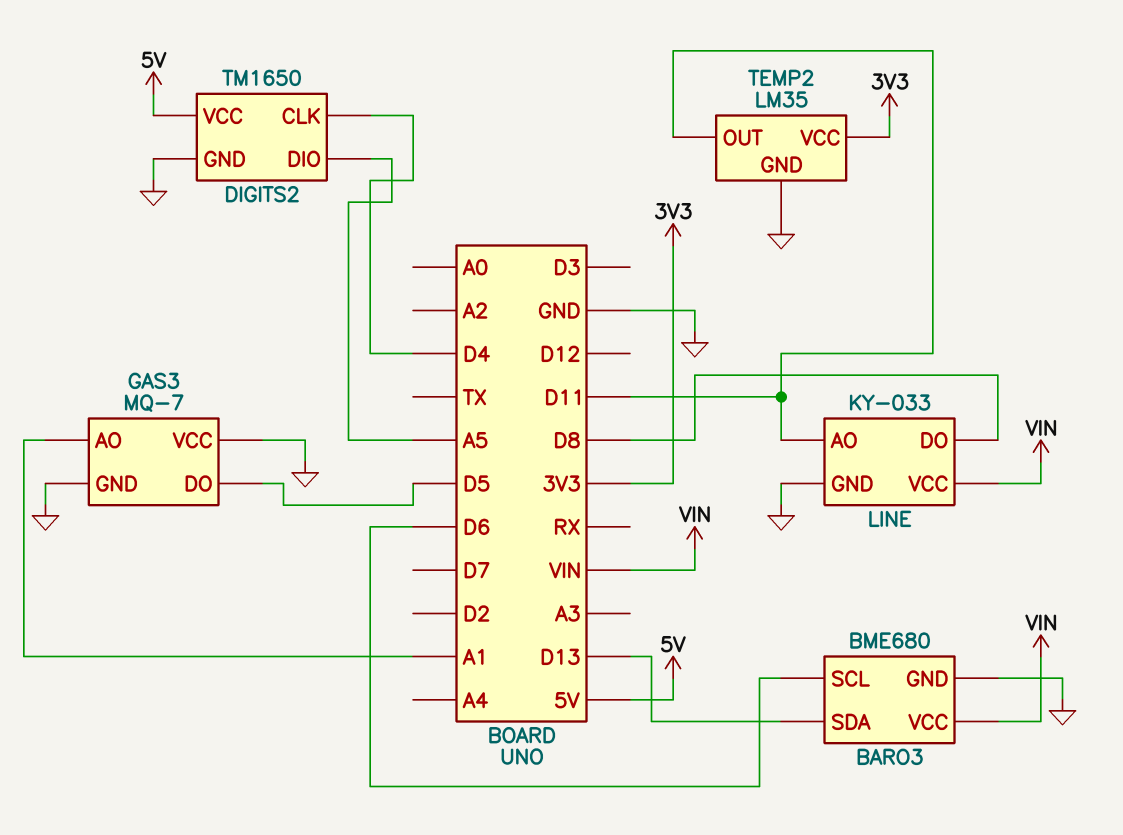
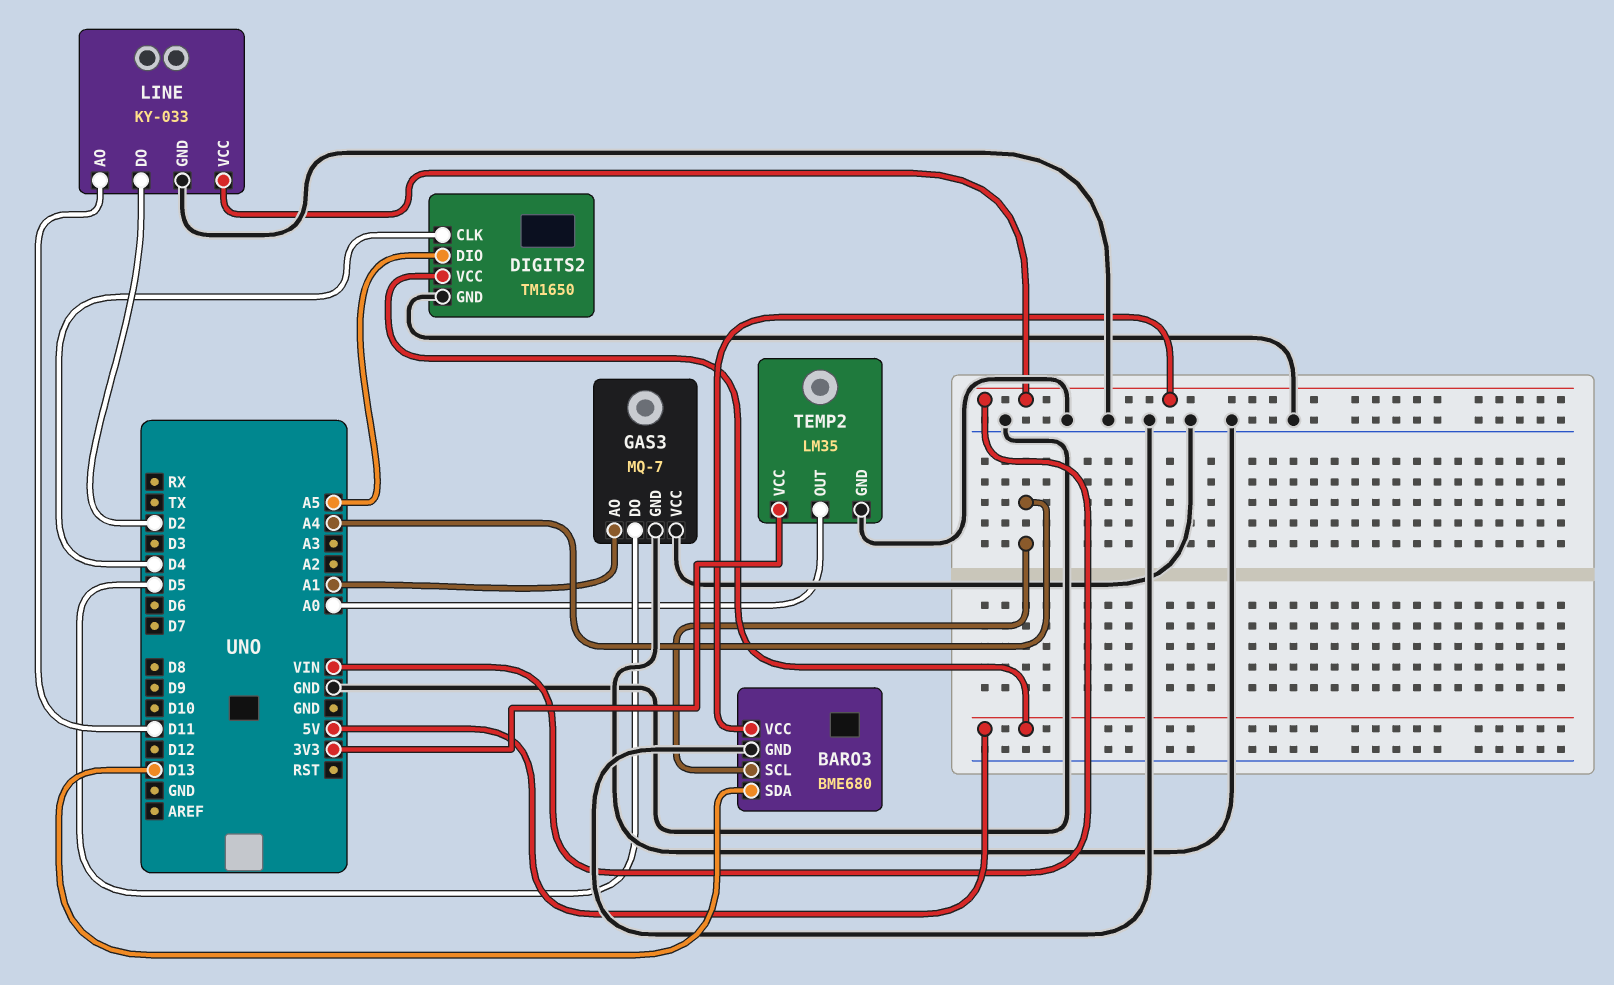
BARO3 pin SCL: D6 -> A4
LINE pin DO: D8 -> D2
TEMP2 pin OUT: D11 -> A0

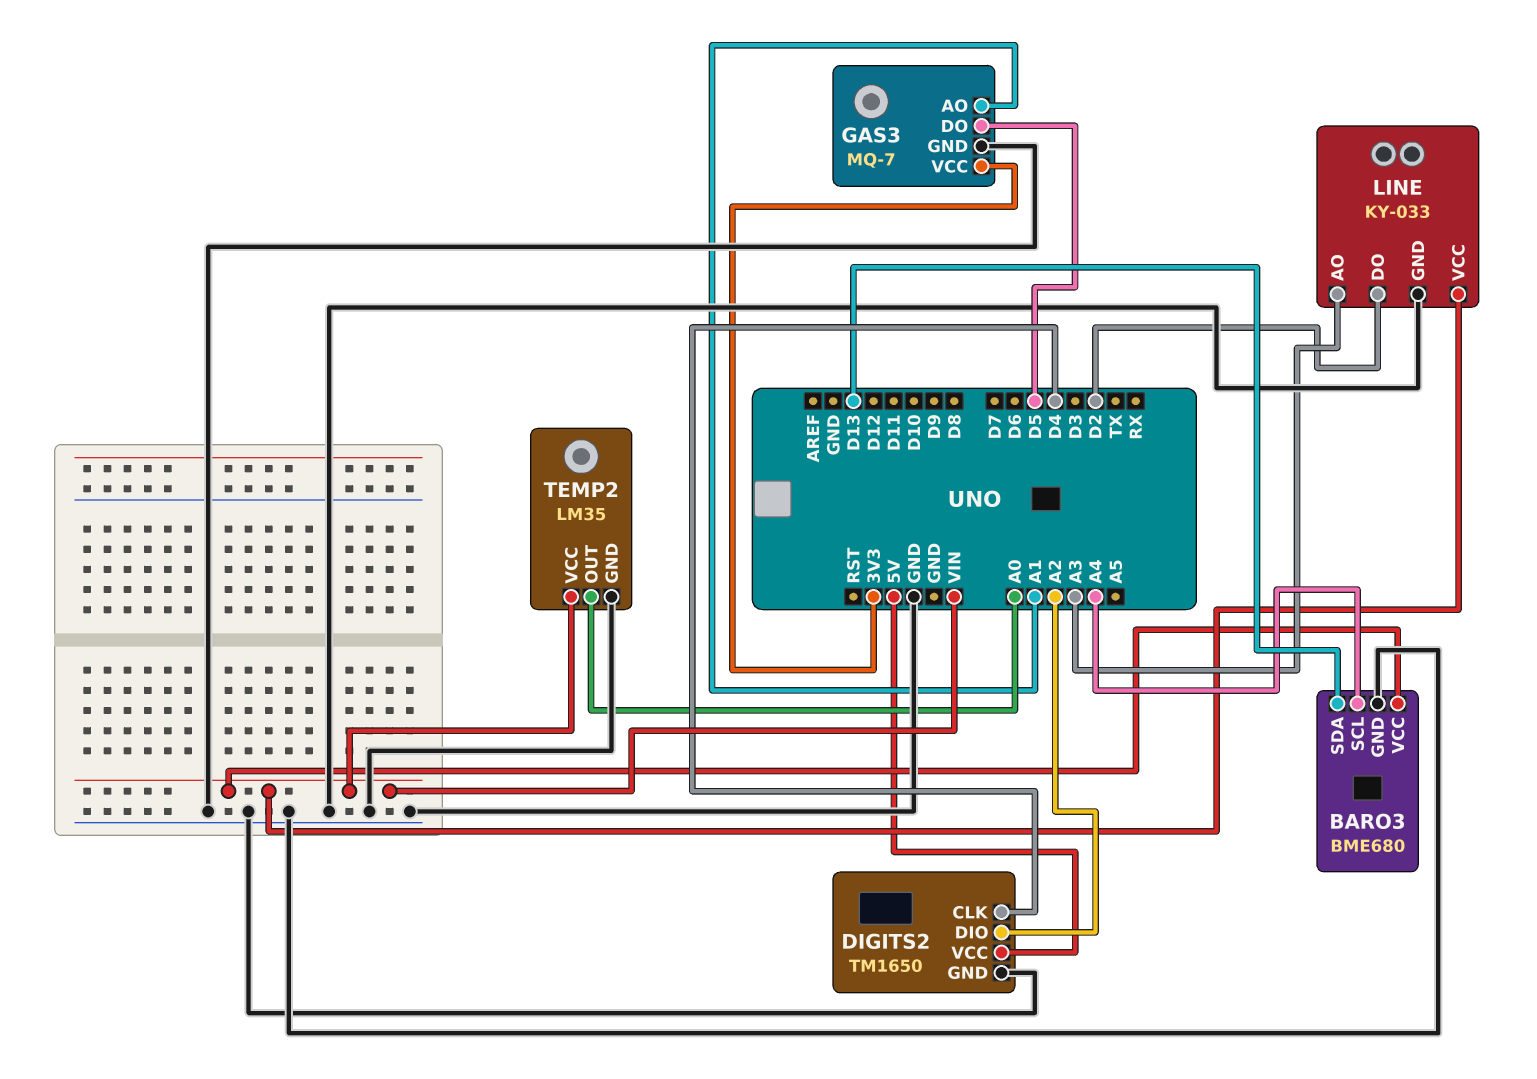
DIGITS2 pin DIO: A5 -> A2
GAS3 pin VCC: GND -> 3V3
LINE pin AO: D11 -> A3
TEMP2 pin VCC: 3V3 -> VIN

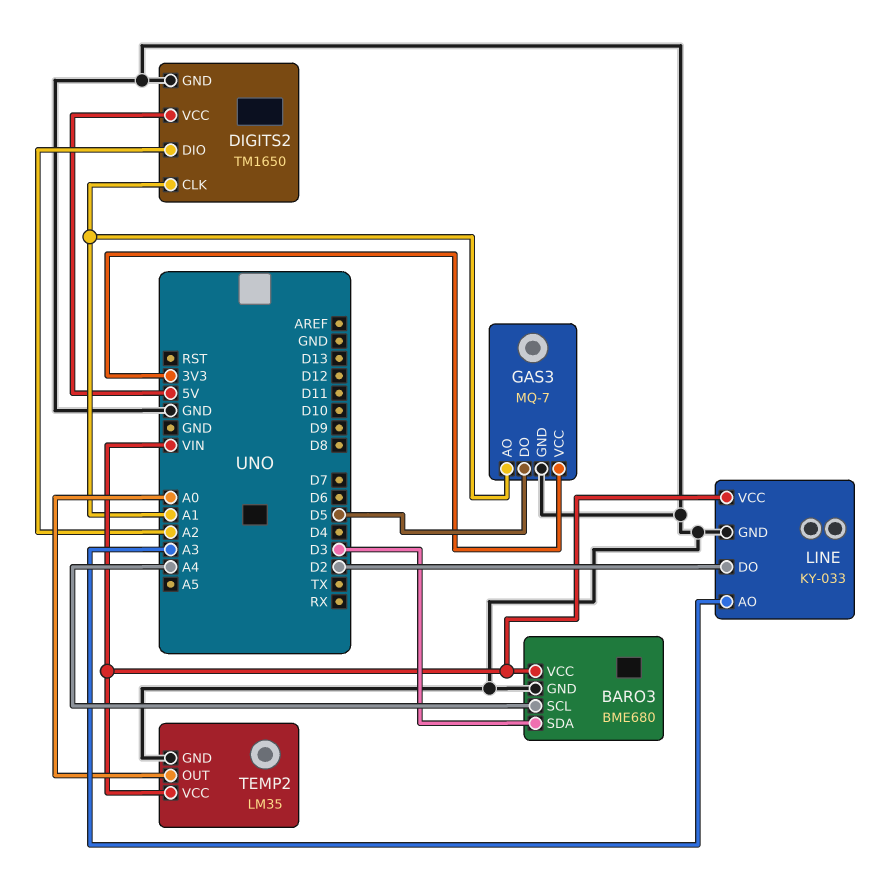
BARO3 pin SDA: D13 -> D3
DIGITS2 pin CLK: D4 -> A1

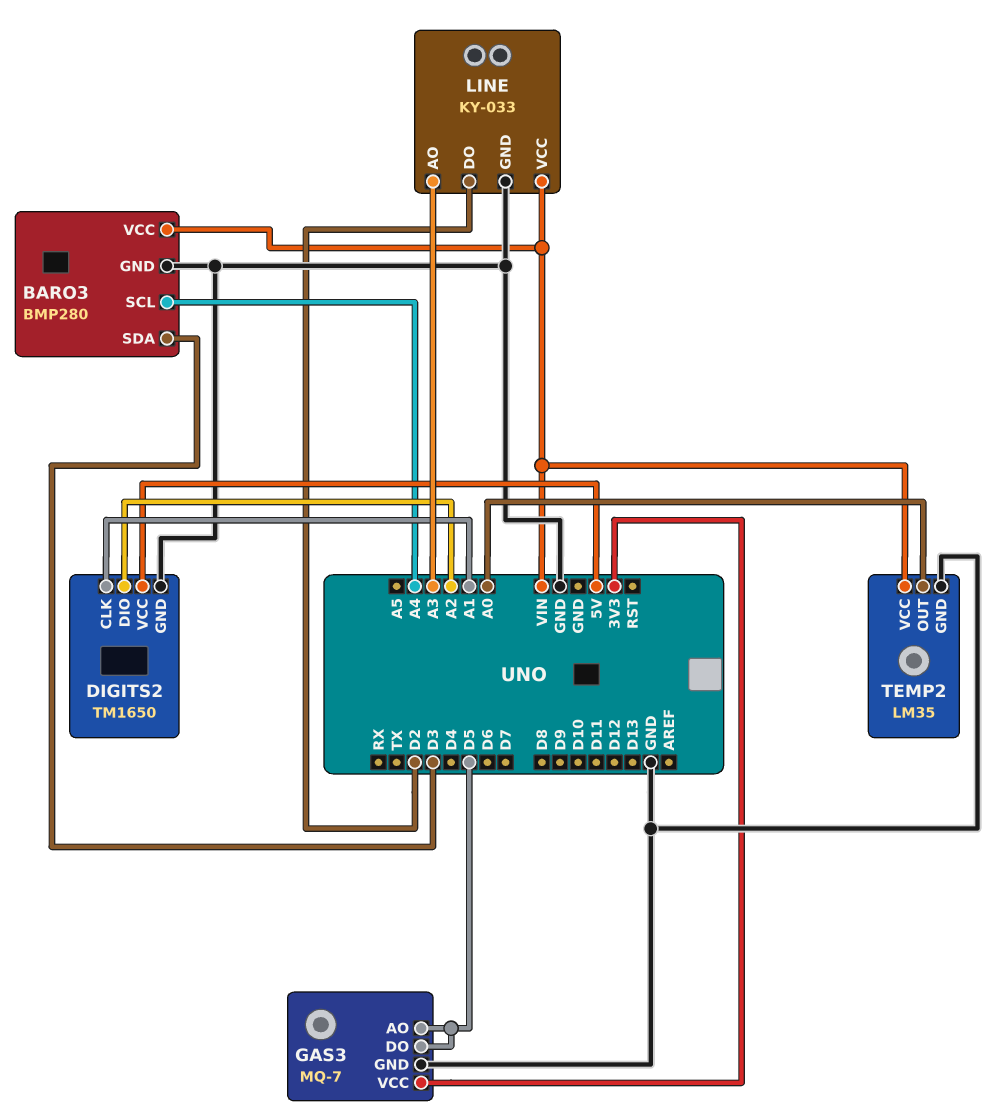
BARO3: BME680 -> BMP280
GAS3 pin AO: A1 -> D5

